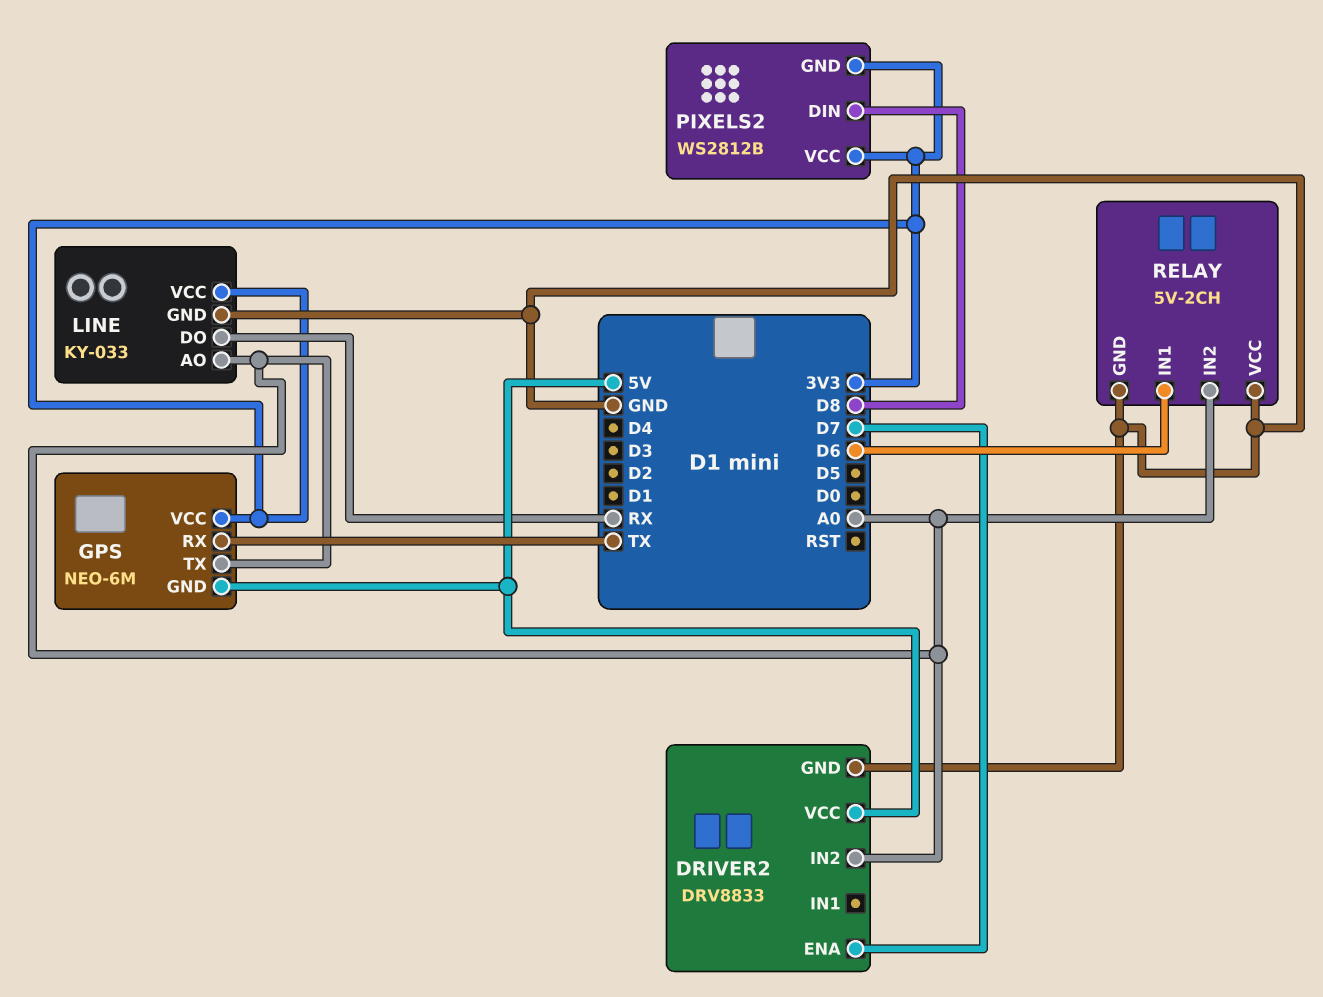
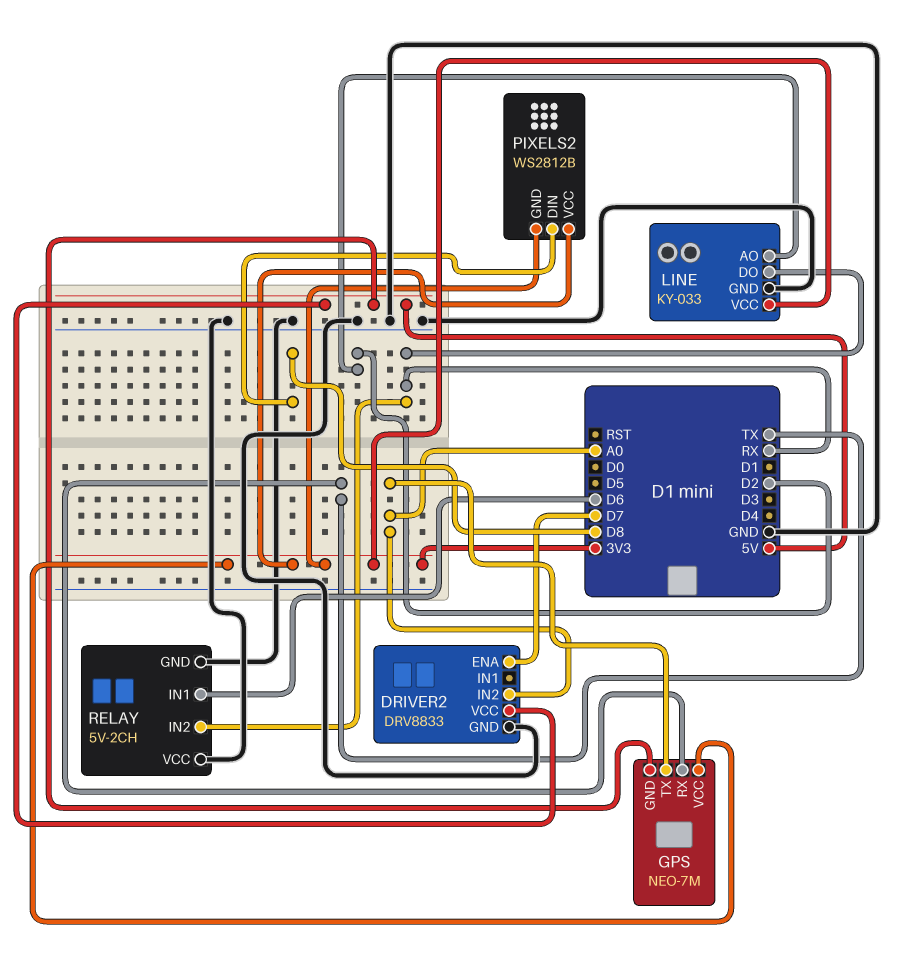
GPS: NEO-6M -> NEO-7M
LINE pin AO: A0 -> D2
RELAY pin IN2: A0 -> RX

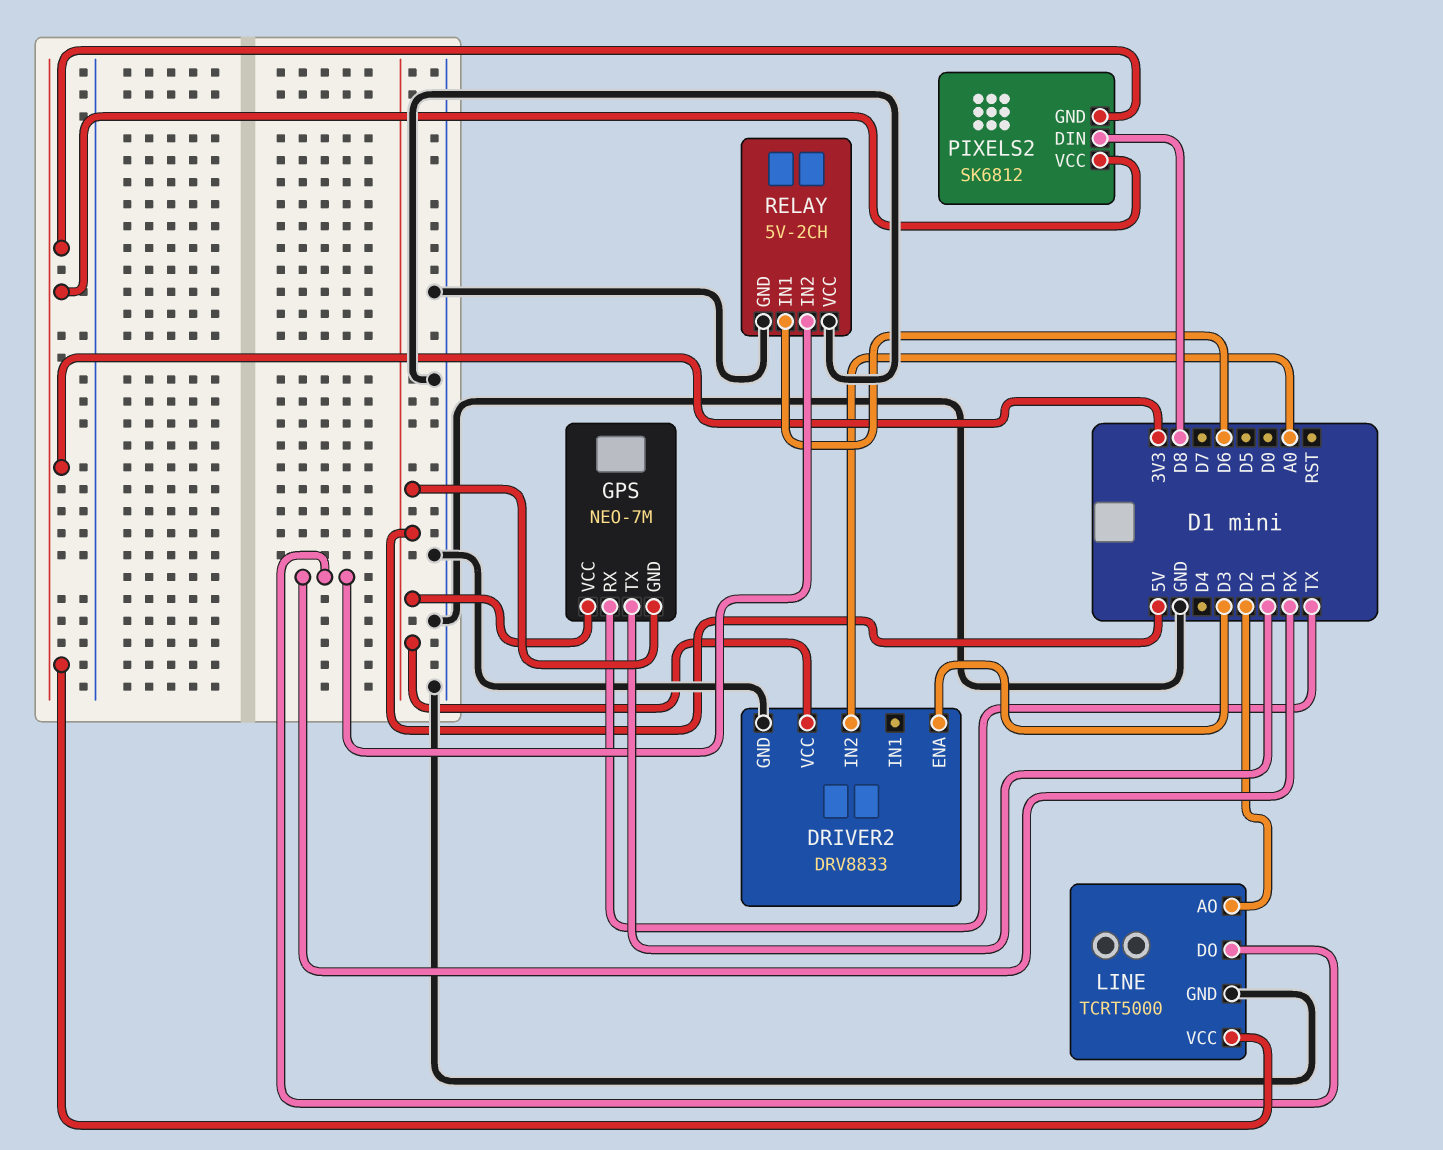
DRIVER2 pin ENA: D7 -> D3
GPS pin TX: A0 -> D1
GPS pin VCC: 3V3 -> 5V
LINE: KY-033 -> TCRT5000
PIXELS2: WS2812B -> SK6812

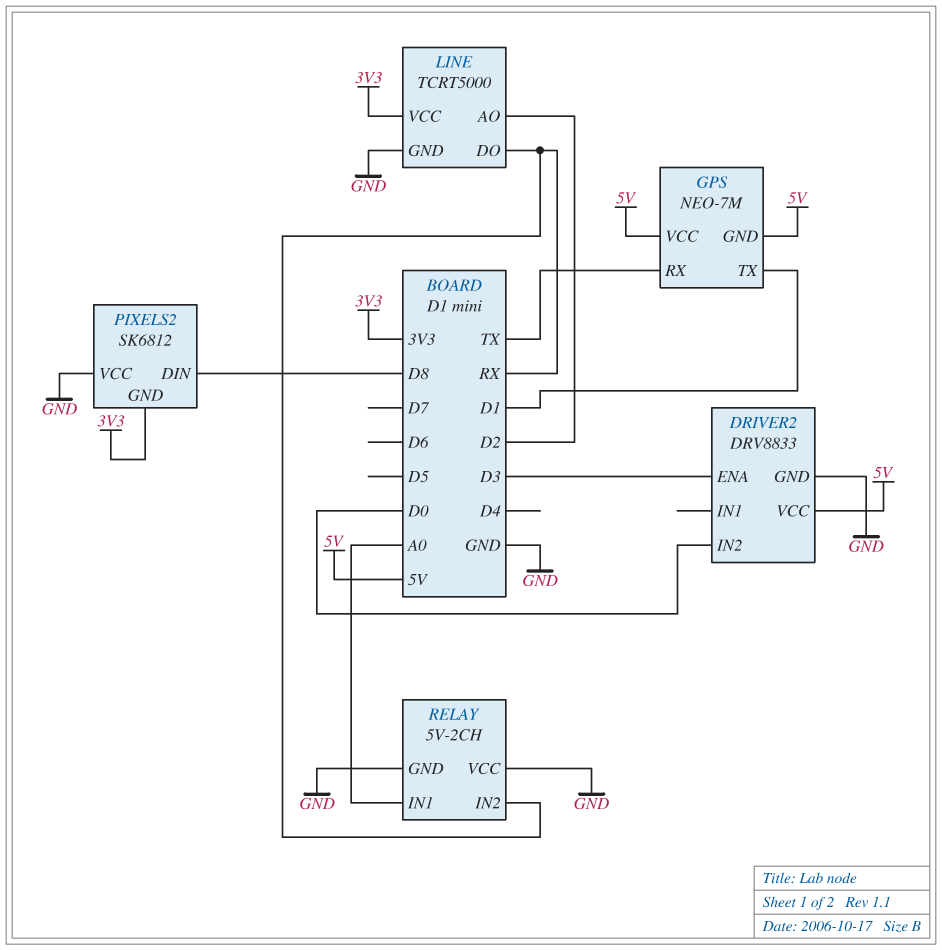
DRIVER2 pin IN2: A0 -> D0
PIXELS2 pin VCC: 3V3 -> GND
RELAY pin IN1: D6 -> A0

